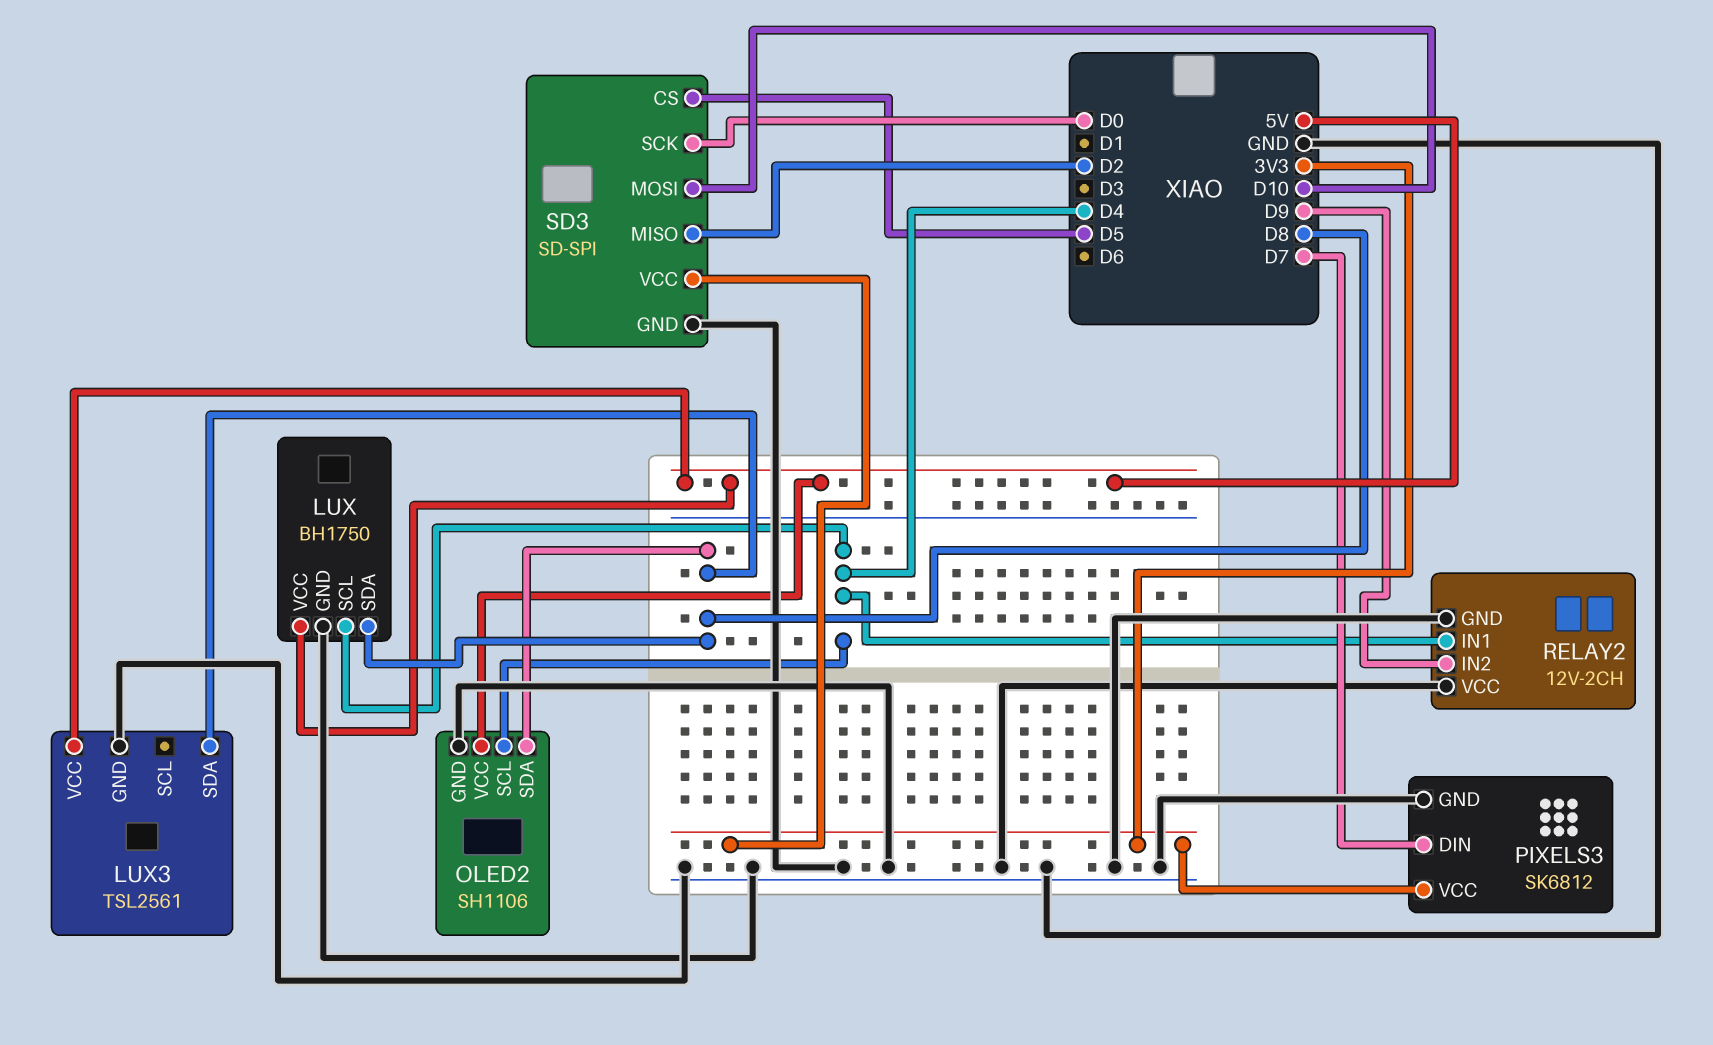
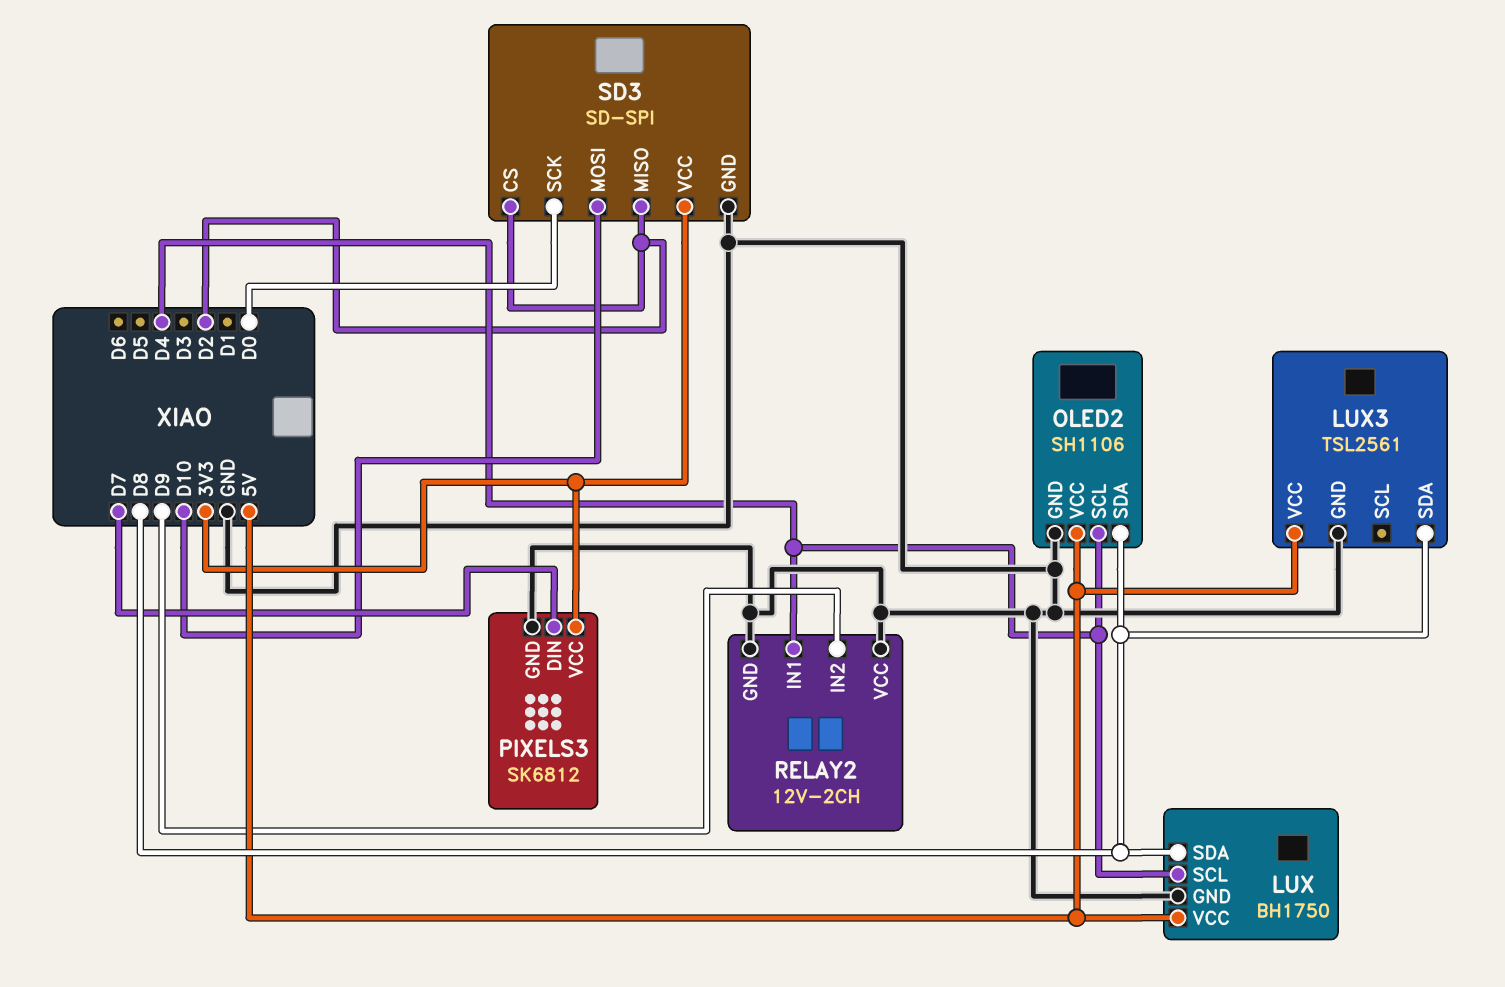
SD3 pin CS: D5 -> D2

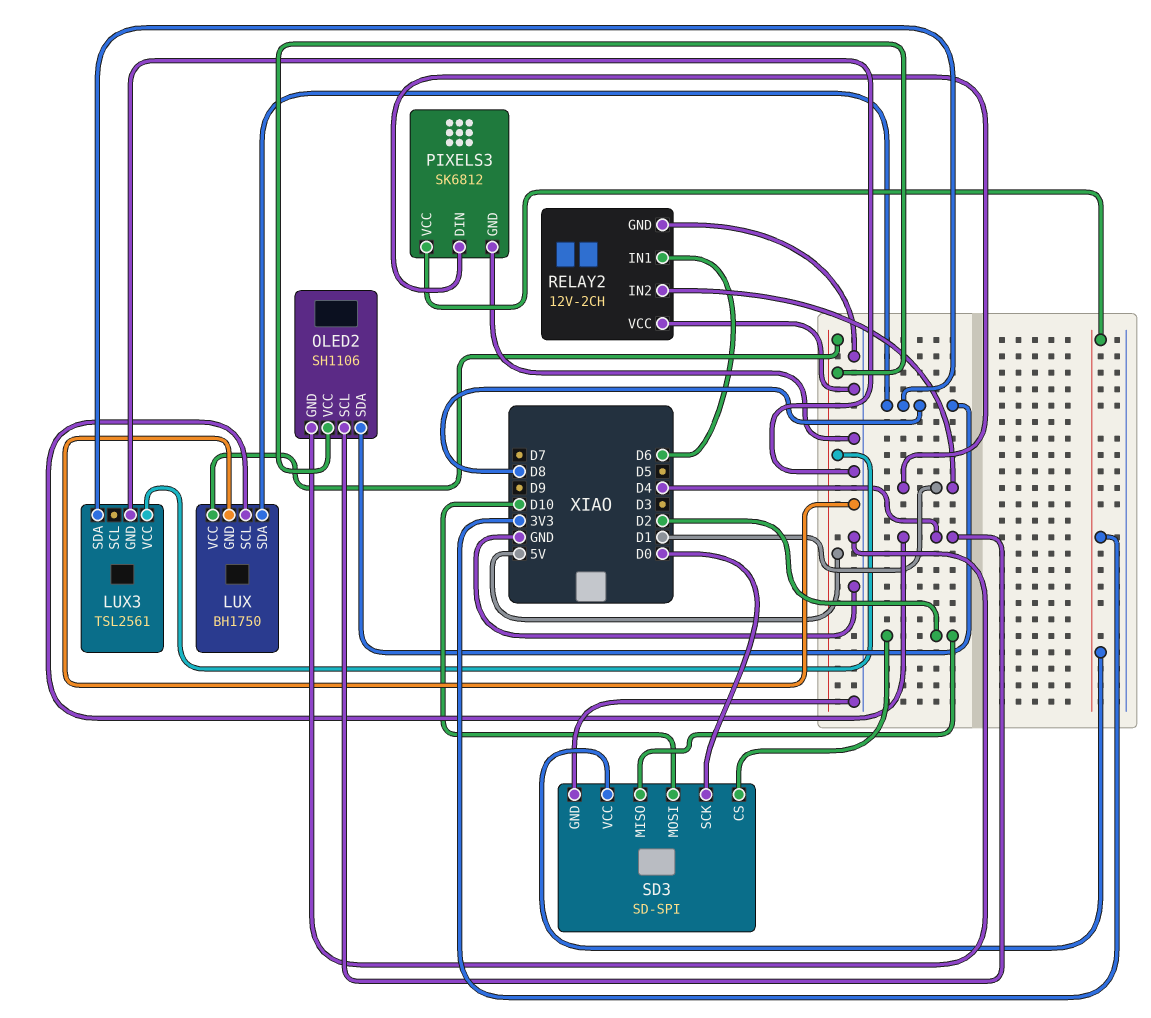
PIXELS3 pin DIN: D7 -> D1
RELAY2 pin IN1: D4 -> D6
RELAY2 pin IN2: D9 -> D1

